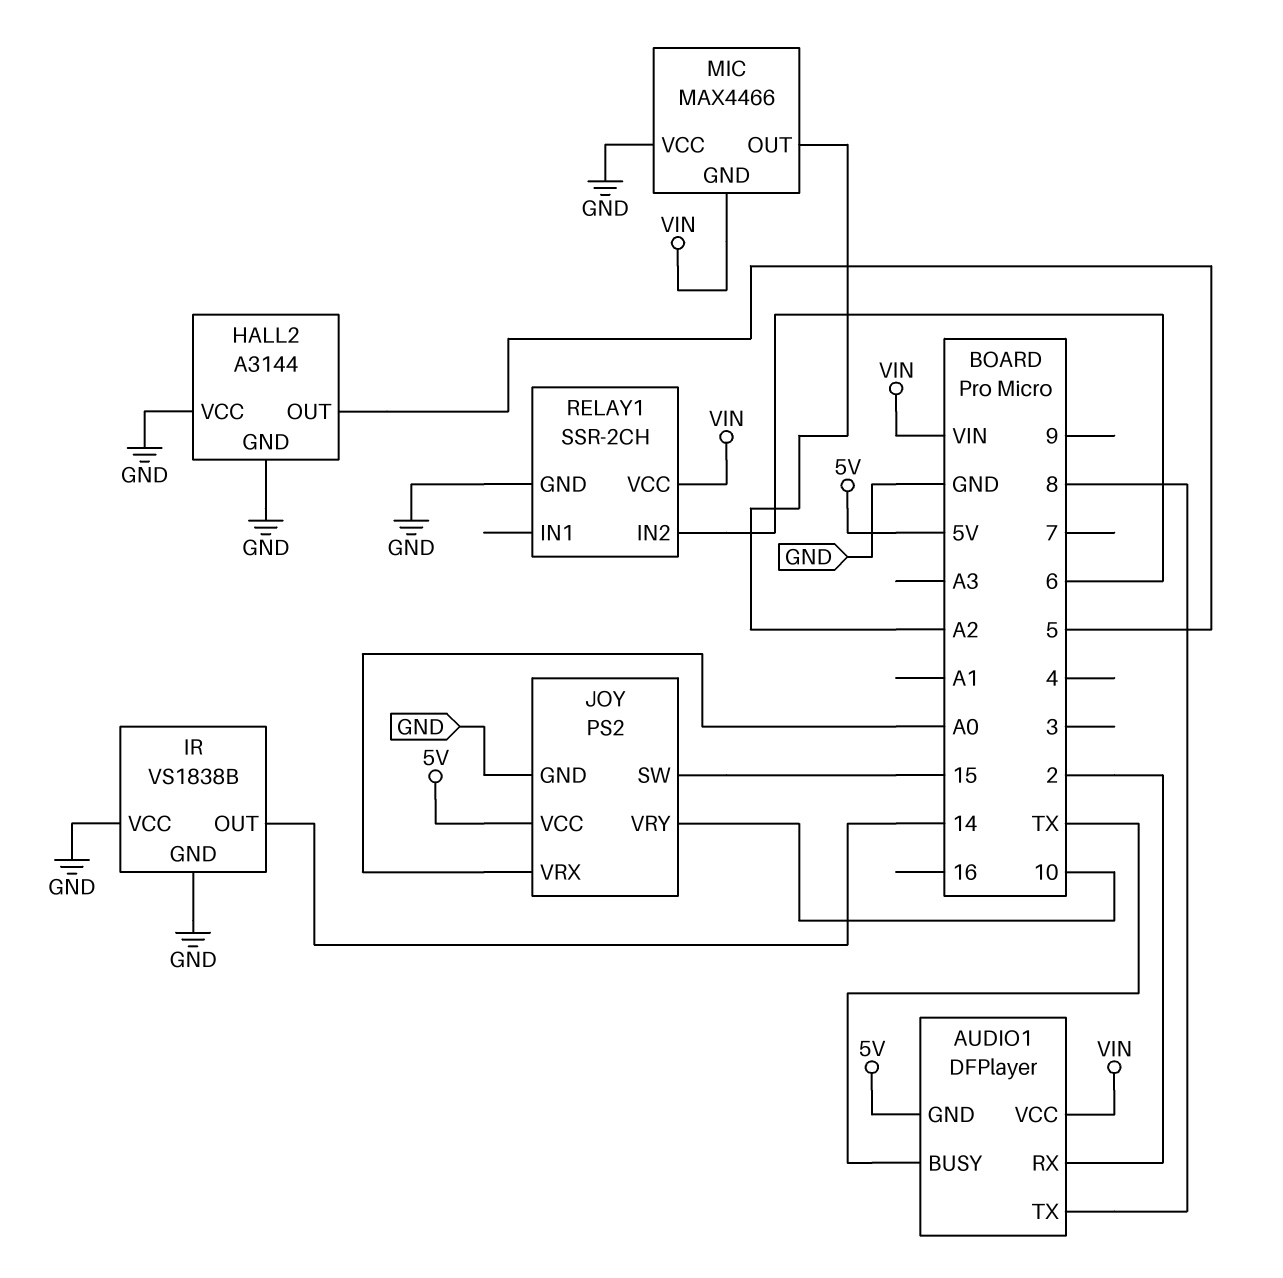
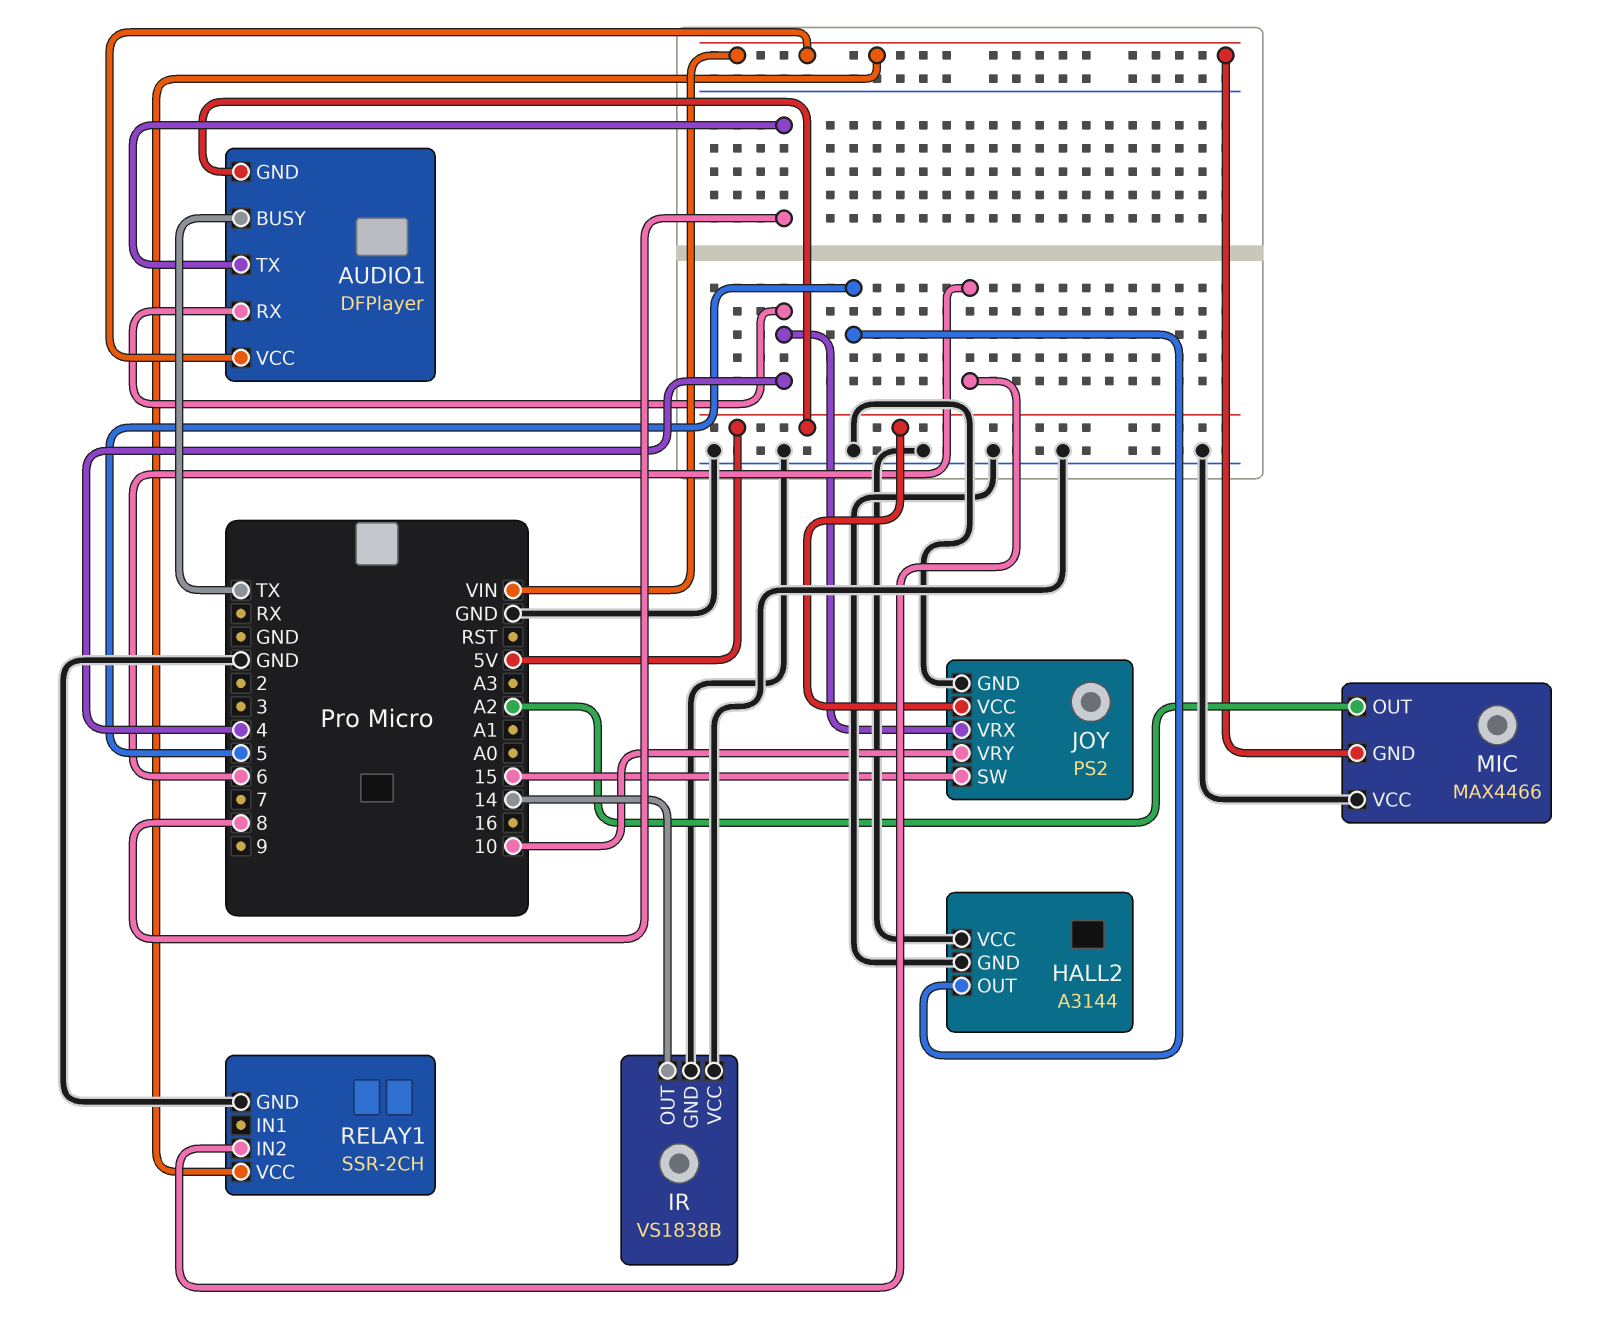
AUDIO1 pin RX: 2 -> 4
JOY pin VRX: A0 -> 4

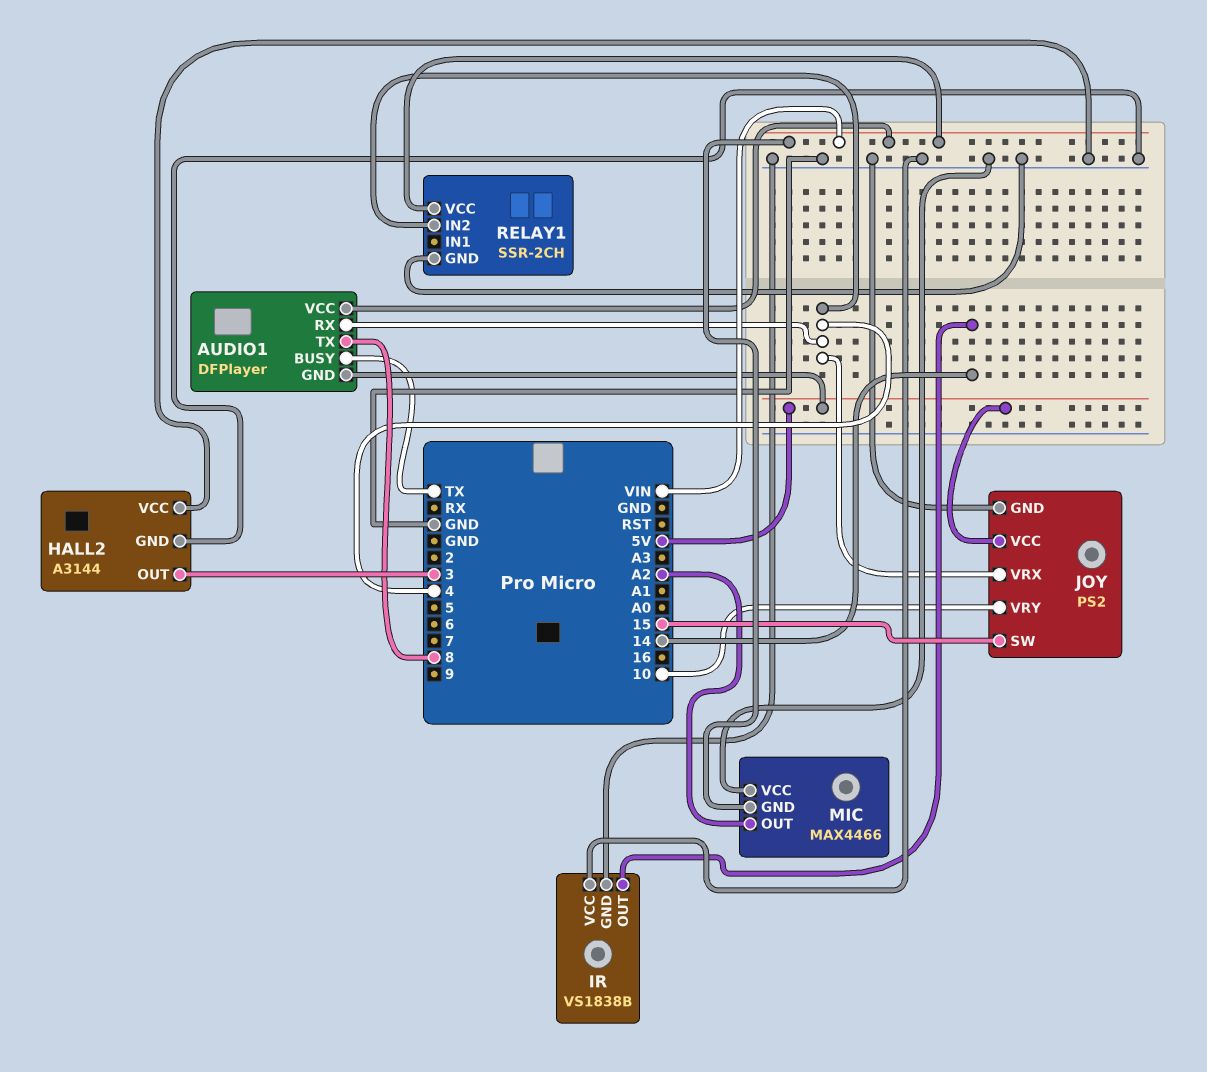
HALL2 pin OUT: 5 -> 3
RELAY1 pin IN2: 6 -> 4

